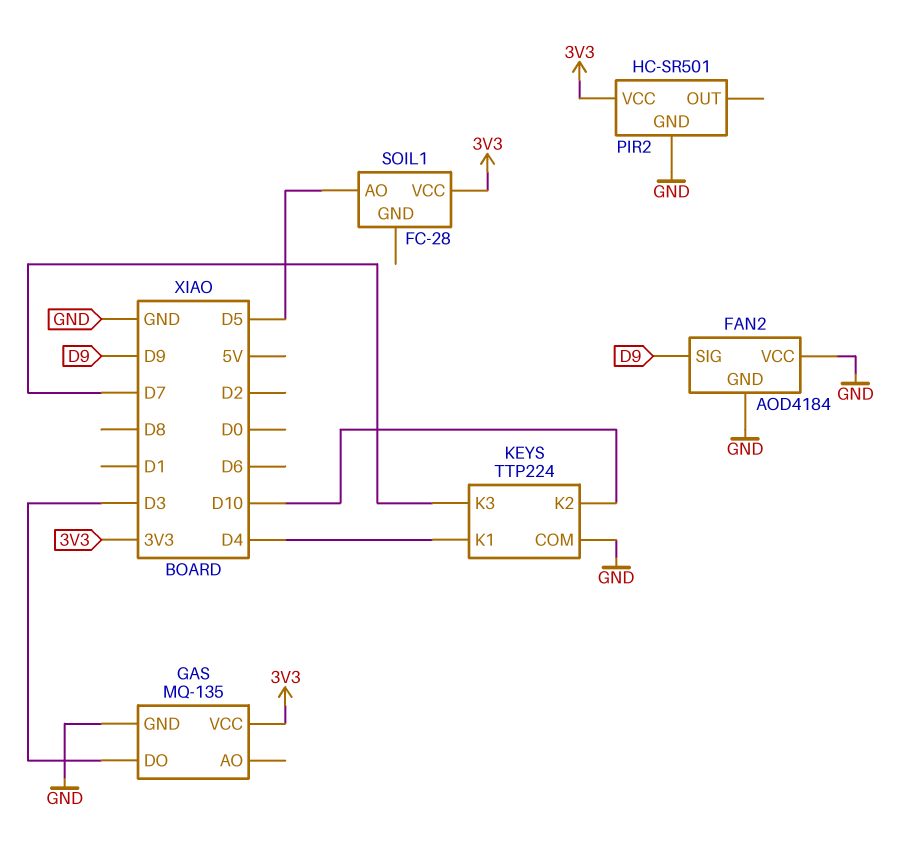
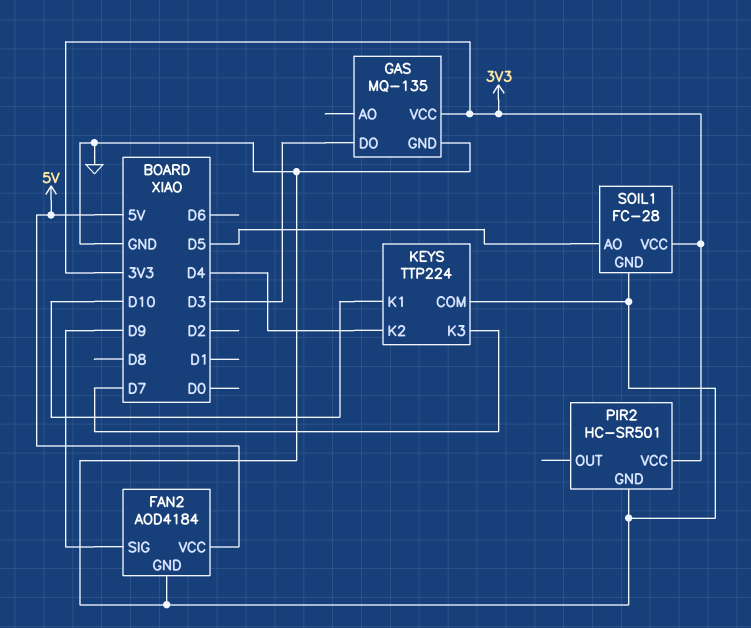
FAN2 pin VCC: GND -> 5V
KEYS pin K1: D4 -> D10
KEYS pin K2: D10 -> D4
SOIL1 pin GND: none -> GND

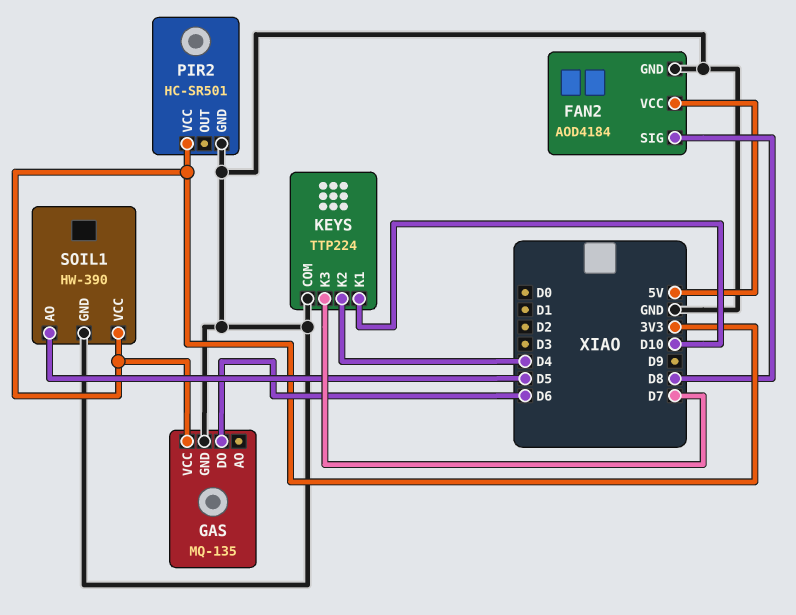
FAN2 pin SIG: D9 -> D8
GAS pin DO: D3 -> D6
SOIL1: FC-28 -> HW-390

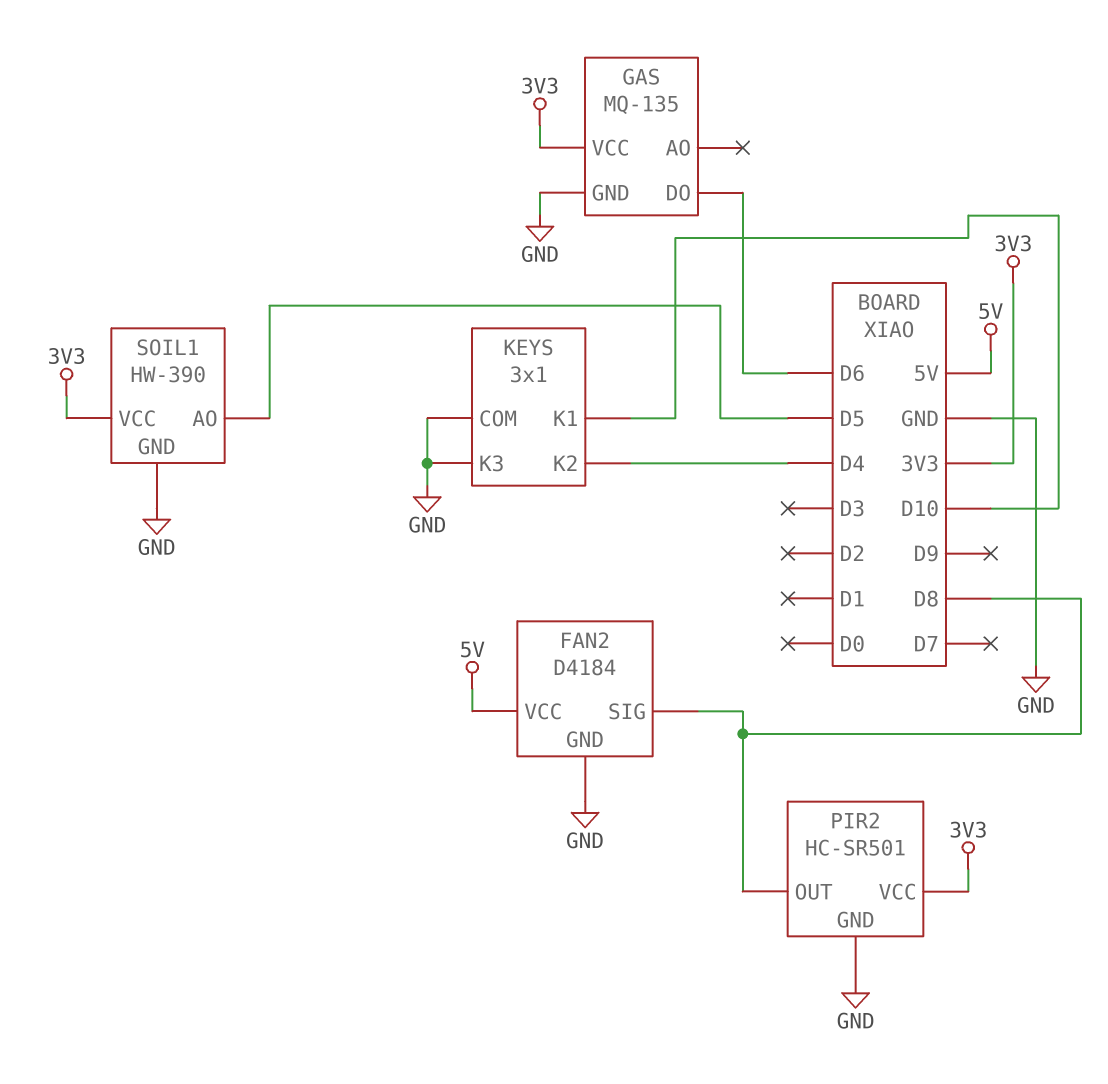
FAN2: AOD4184 -> D4184
KEYS: TTP224 -> 3x1
KEYS pin K3: D7 -> GND
PIR2 pin OUT: none -> D8

